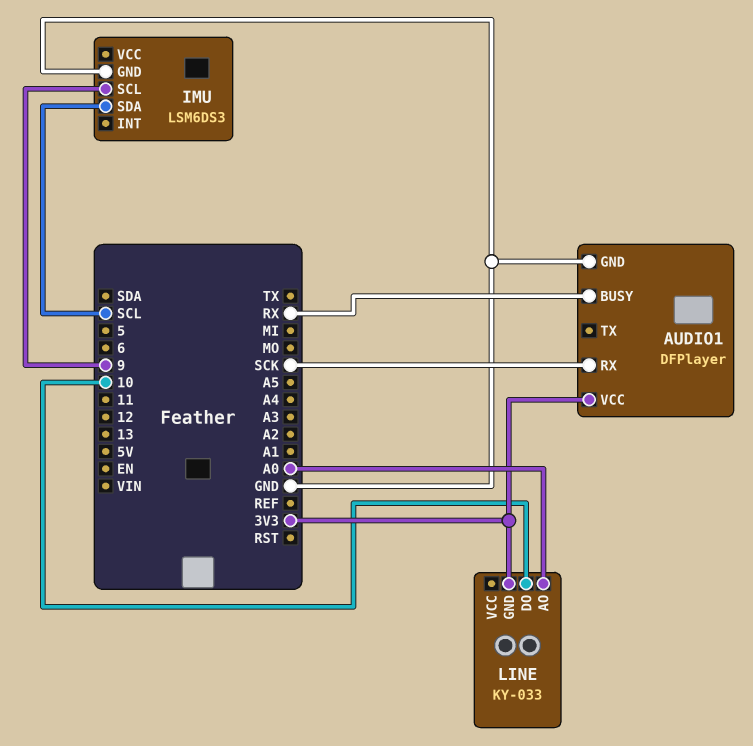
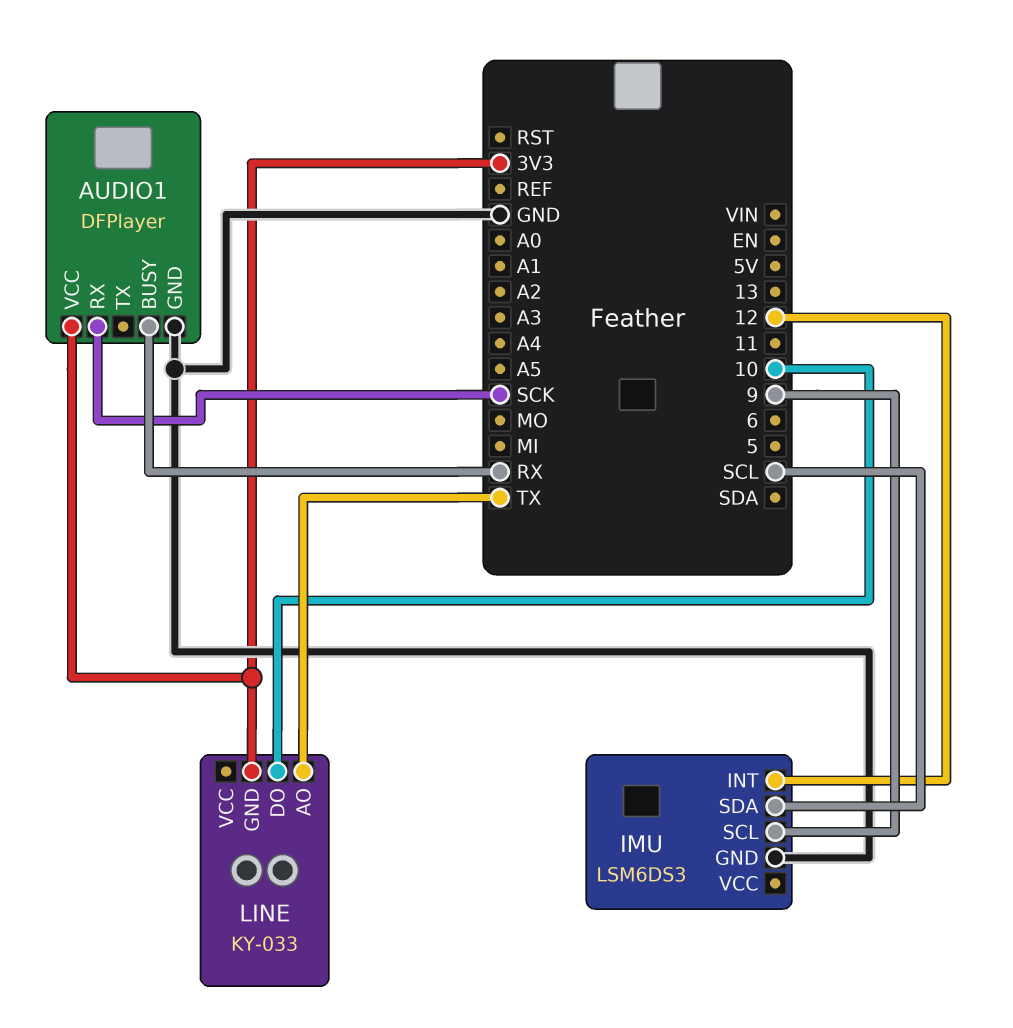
IMU pin INT: none -> 12
LINE pin AO: A0 -> TX

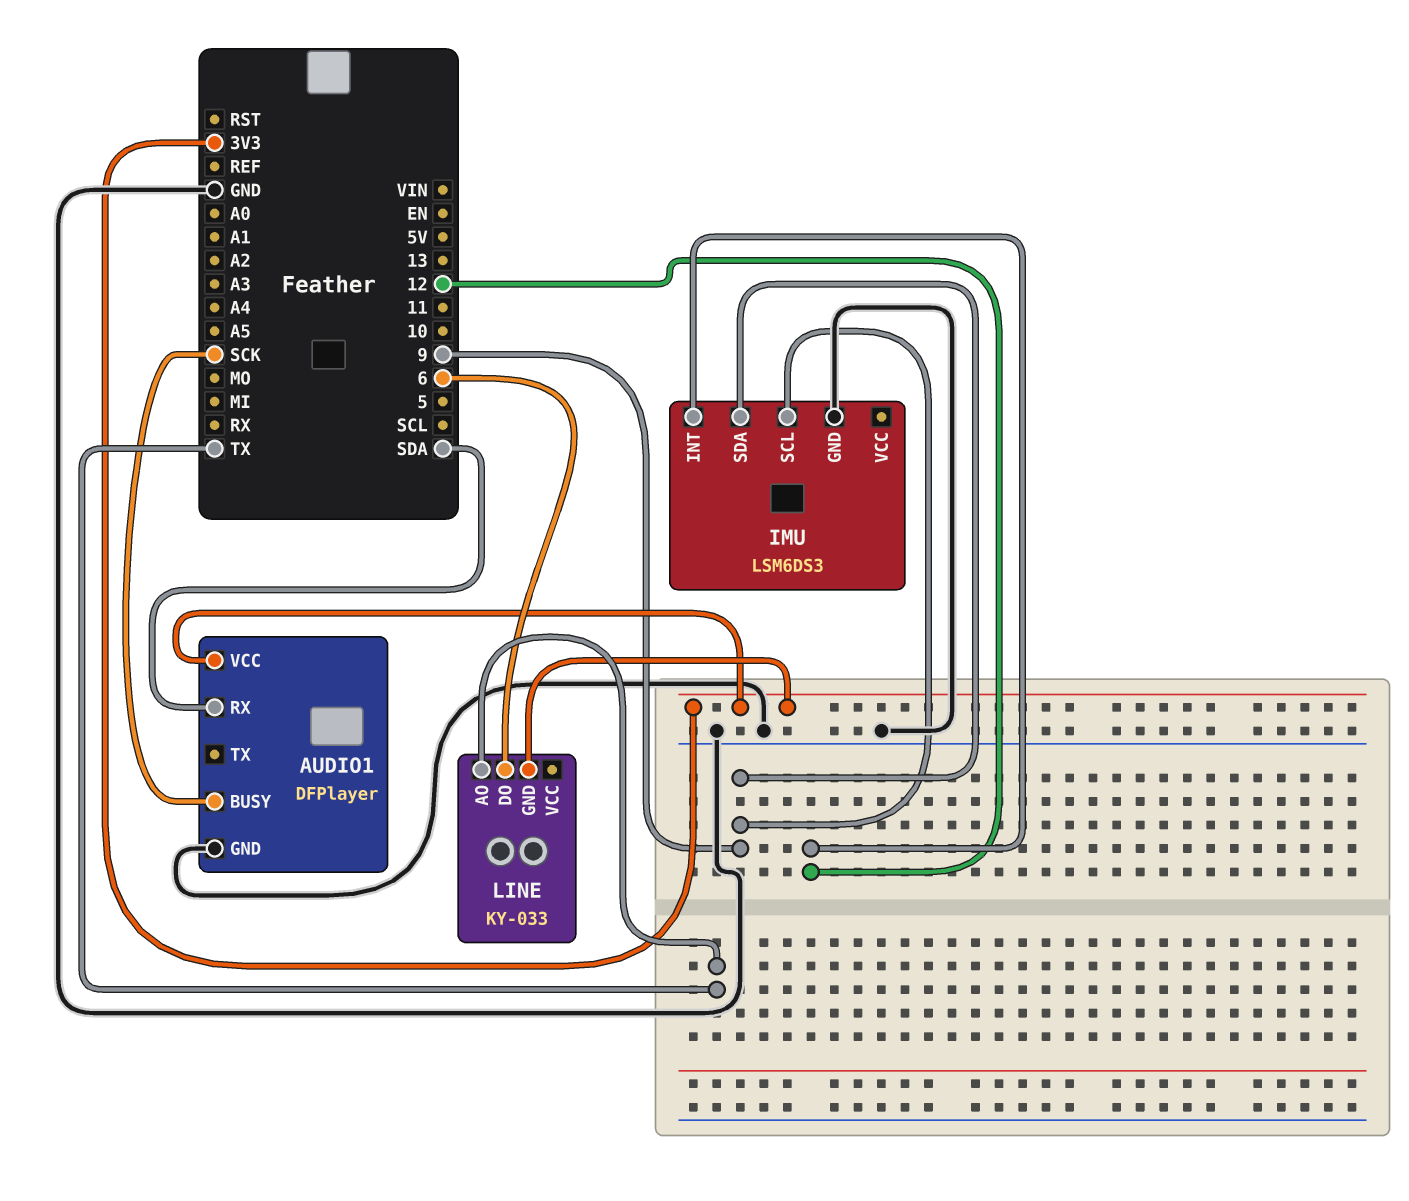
AUDIO1 pin BUSY: RX -> SCK
AUDIO1 pin RX: SCK -> SDA
IMU pin SDA: SCL -> 9
LINE pin DO: 10 -> 6

